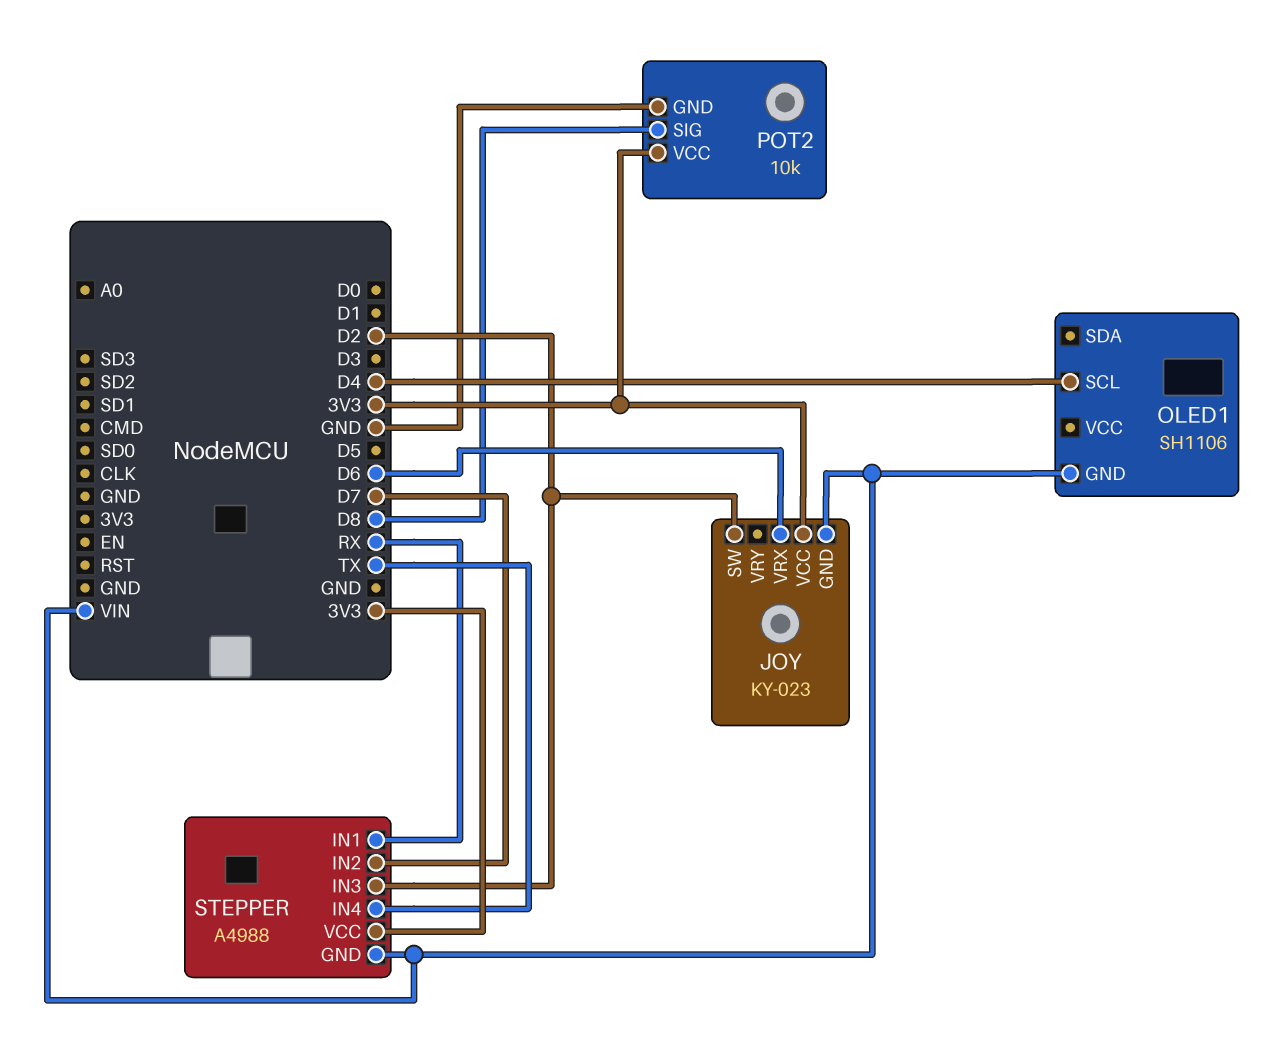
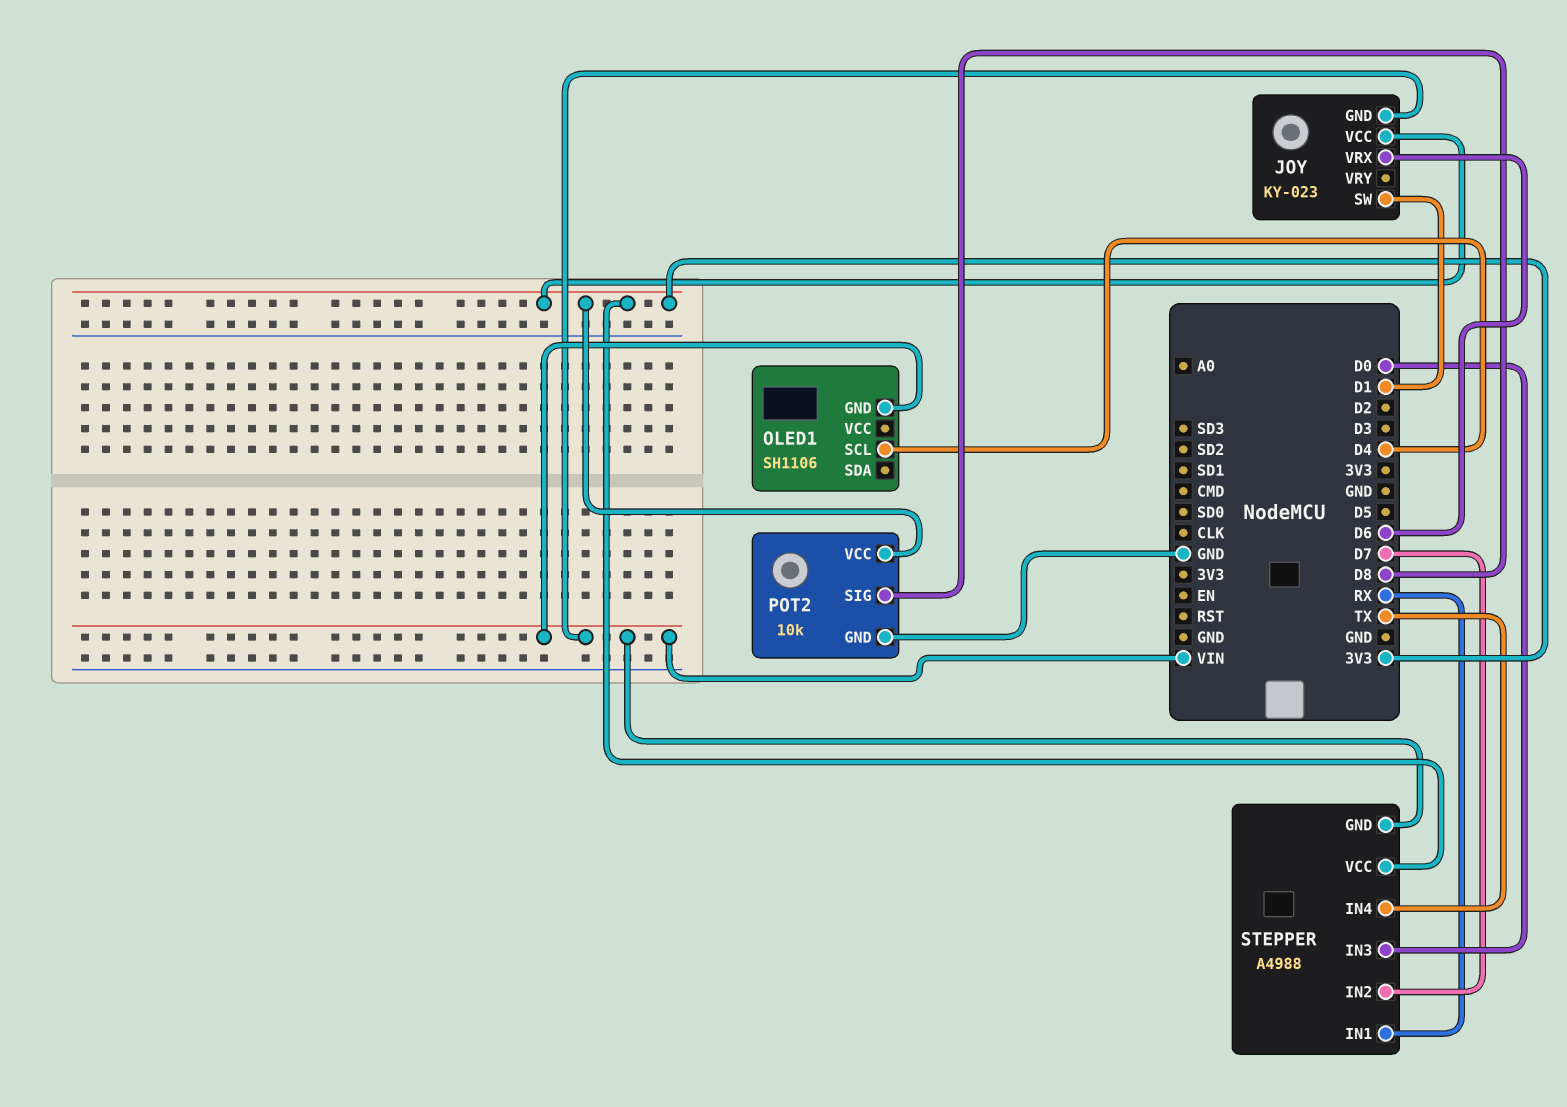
JOY pin SW: D2 -> D1
STEPPER pin IN3: D2 -> D0

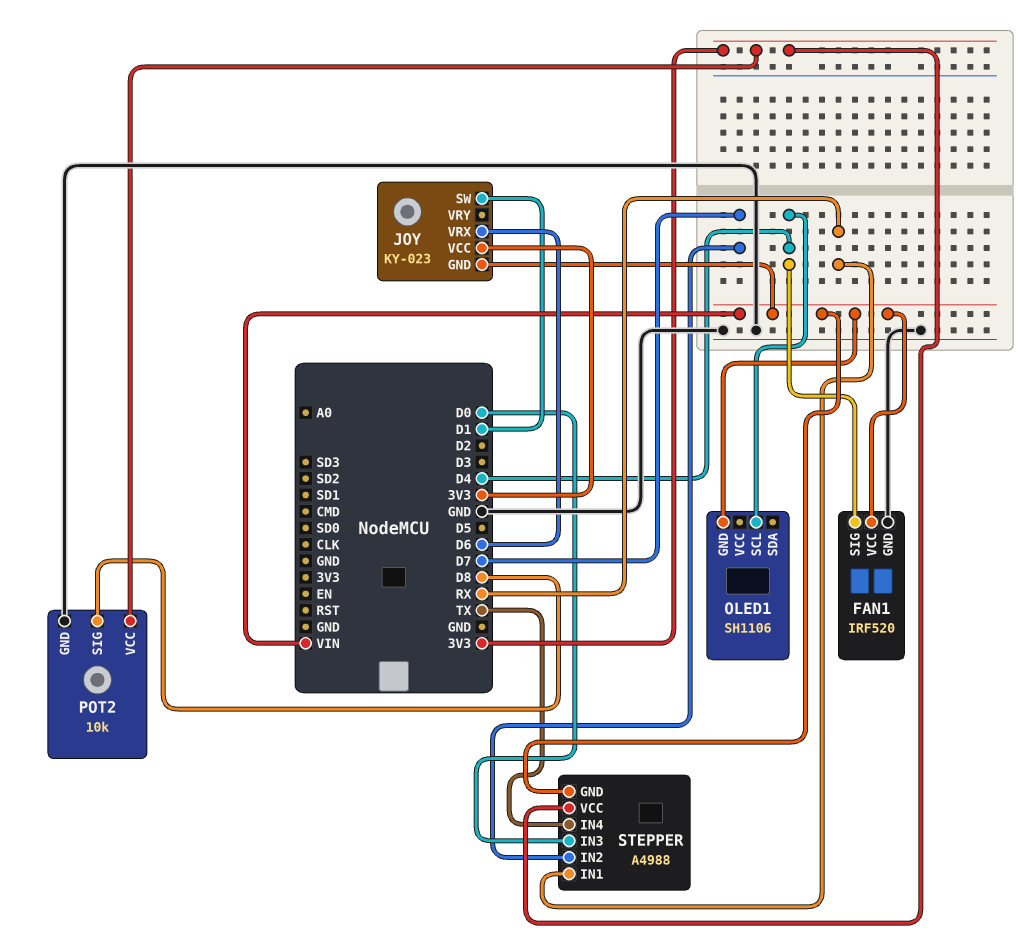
FAN1: none -> IRF520
FAN1 pin GND: none -> GND
FAN1 pin SIG: none -> D4
FAN1 pin VCC: none -> VIN

